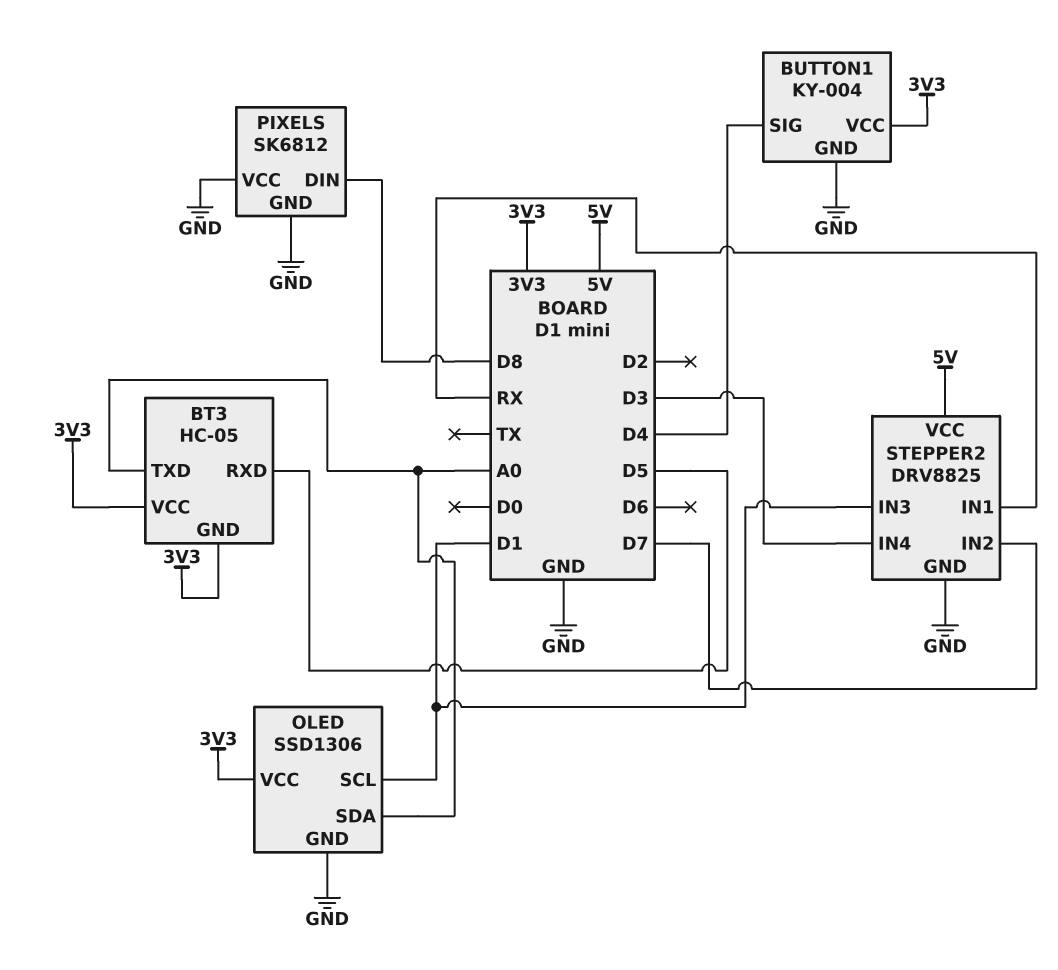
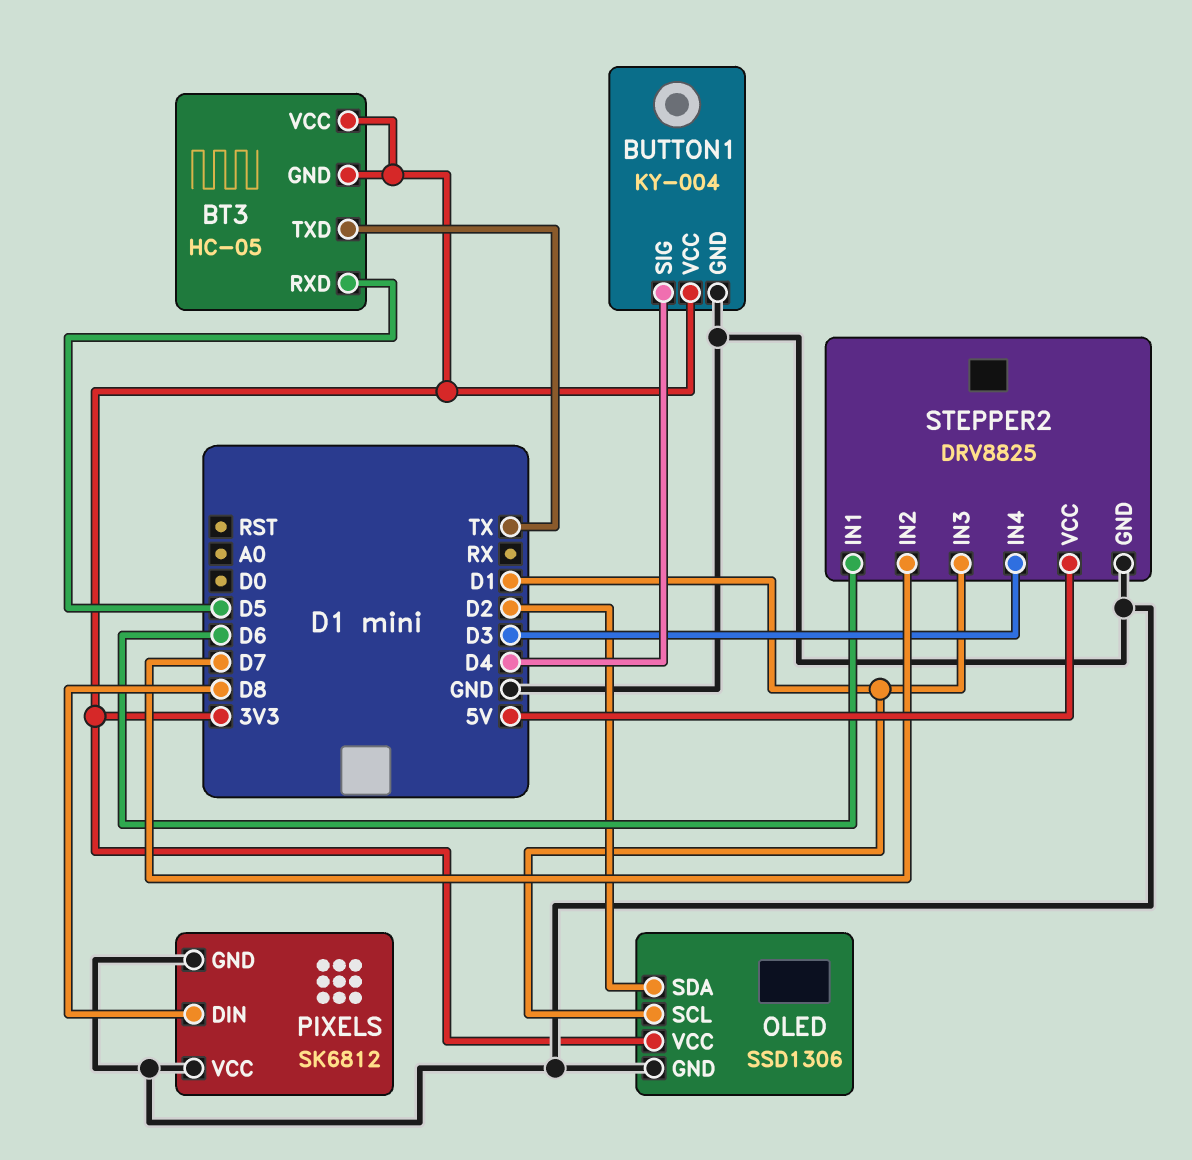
BT3 pin TXD: A0 -> TX
OLED pin SDA: A0 -> D2
STEPPER2 pin IN1: RX -> D6

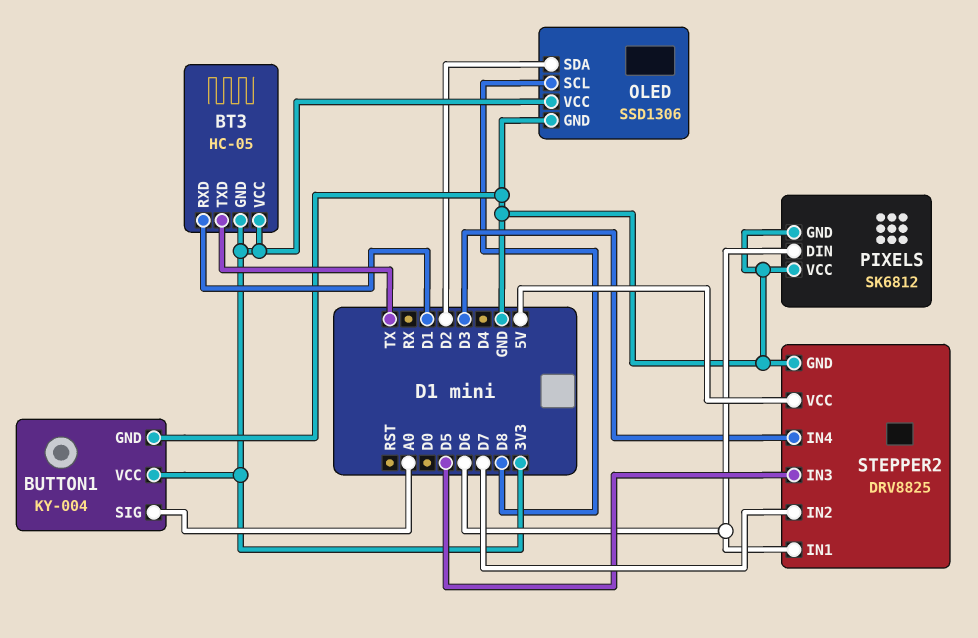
BT3 pin RXD: D5 -> D1
BUTTON1 pin SIG: D4 -> A0
OLED pin SCL: D1 -> D8
PIXELS pin DIN: D8 -> D6
STEPPER2 pin IN3: D1 -> D5

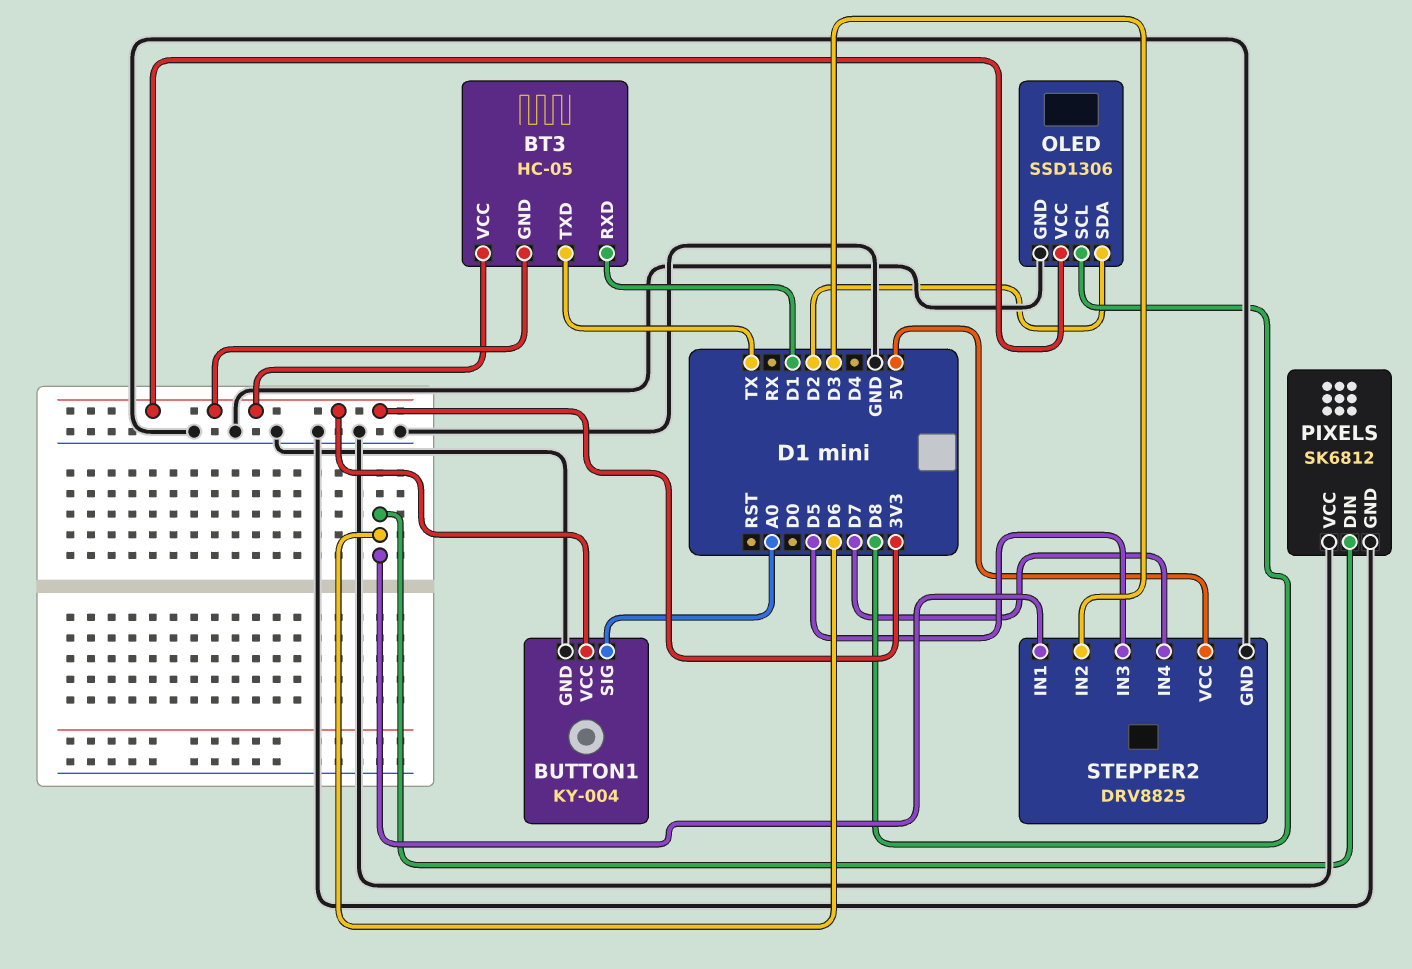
STEPPER2 pin IN2: D7 -> D3
STEPPER2 pin IN4: D3 -> D7

